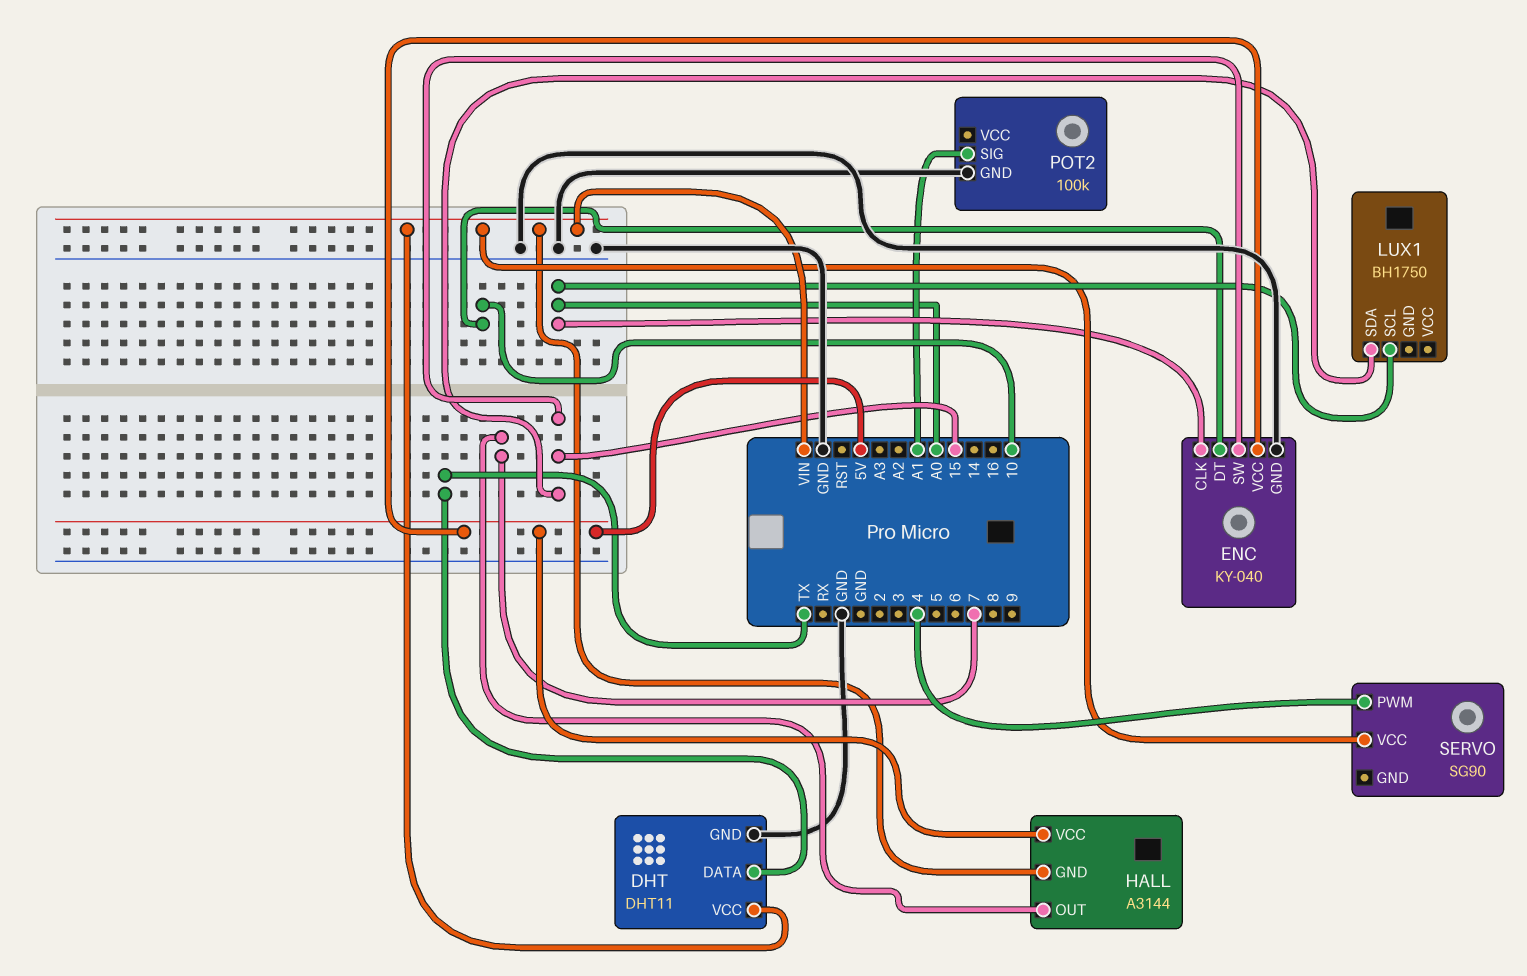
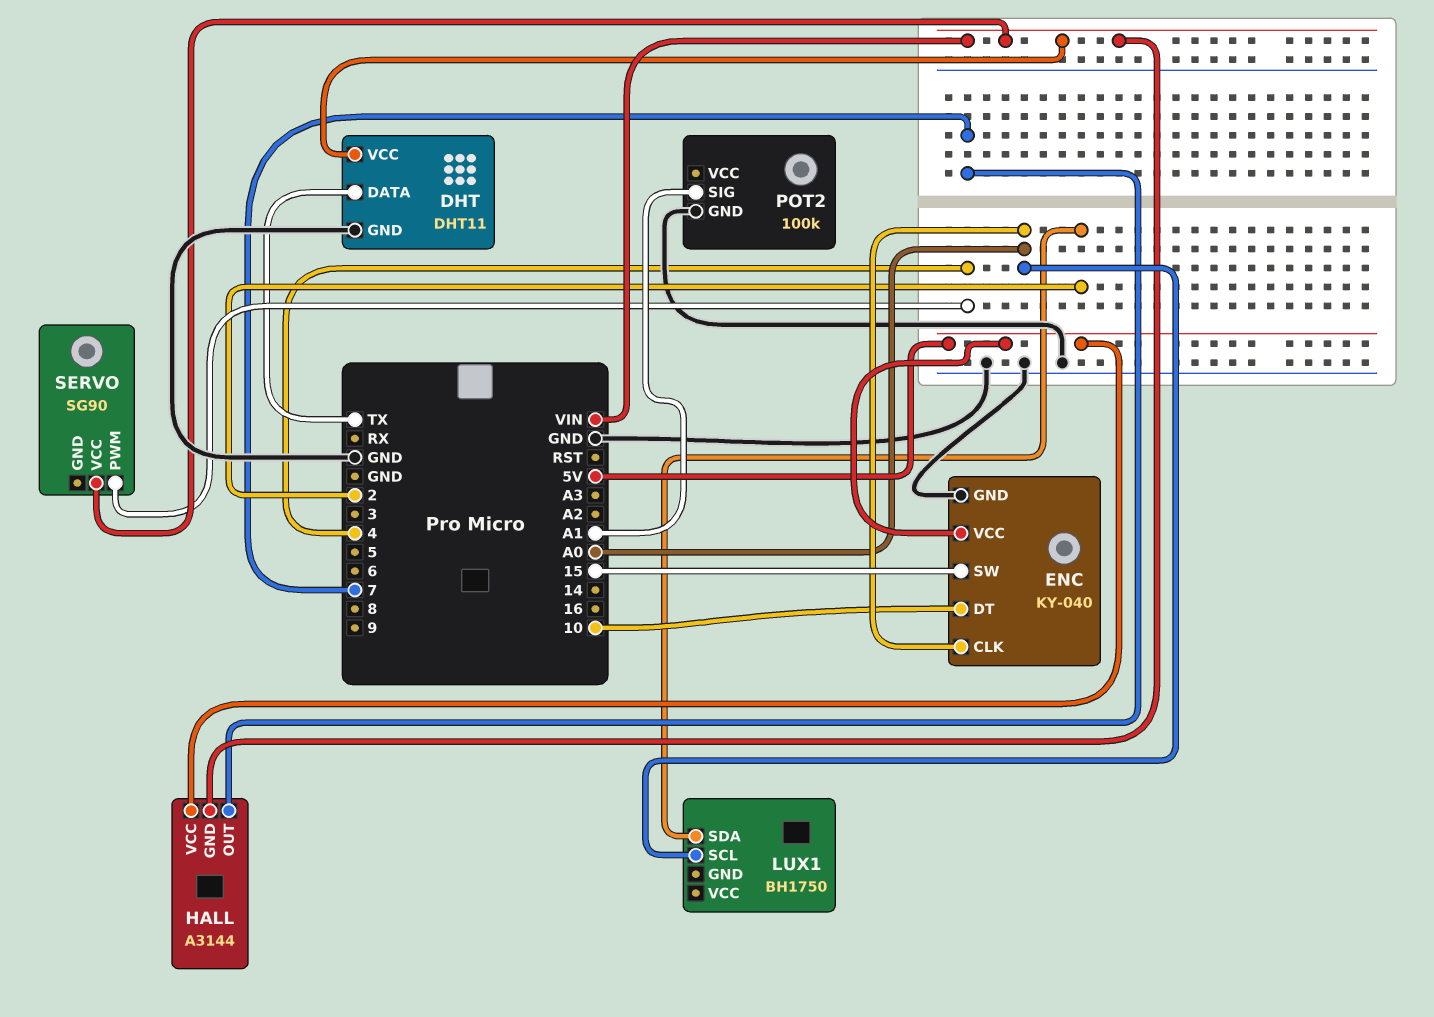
LUX1 pin SDA: 15 -> 2

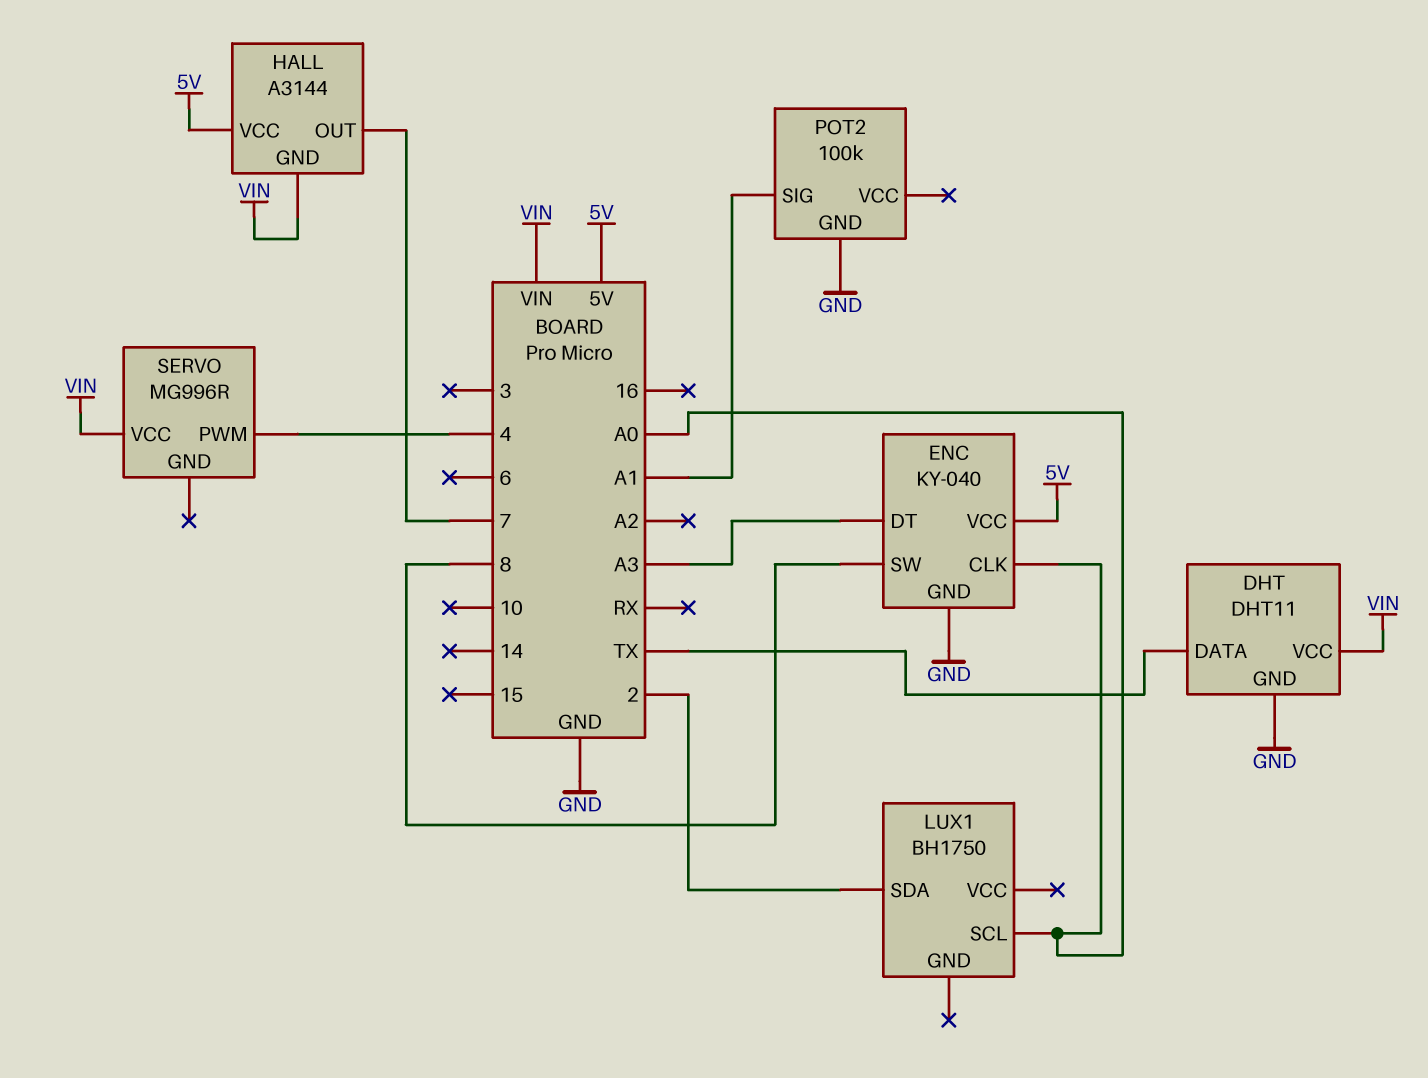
ENC pin DT: 10 -> A3
ENC pin SW: 15 -> 8
SERVO: SG90 -> MG996R

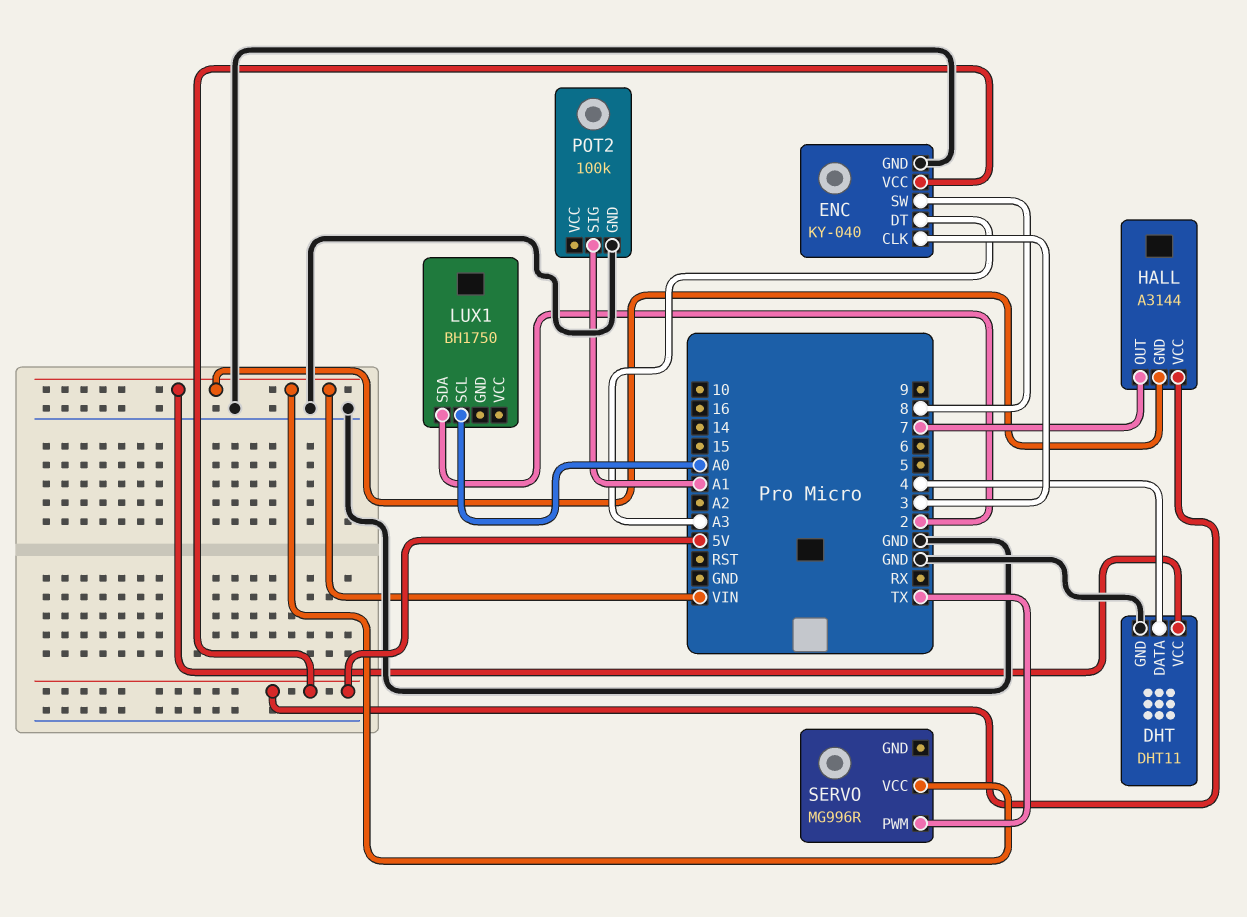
DHT pin DATA: TX -> 4
ENC pin CLK: A0 -> 3
SERVO pin PWM: 4 -> TX

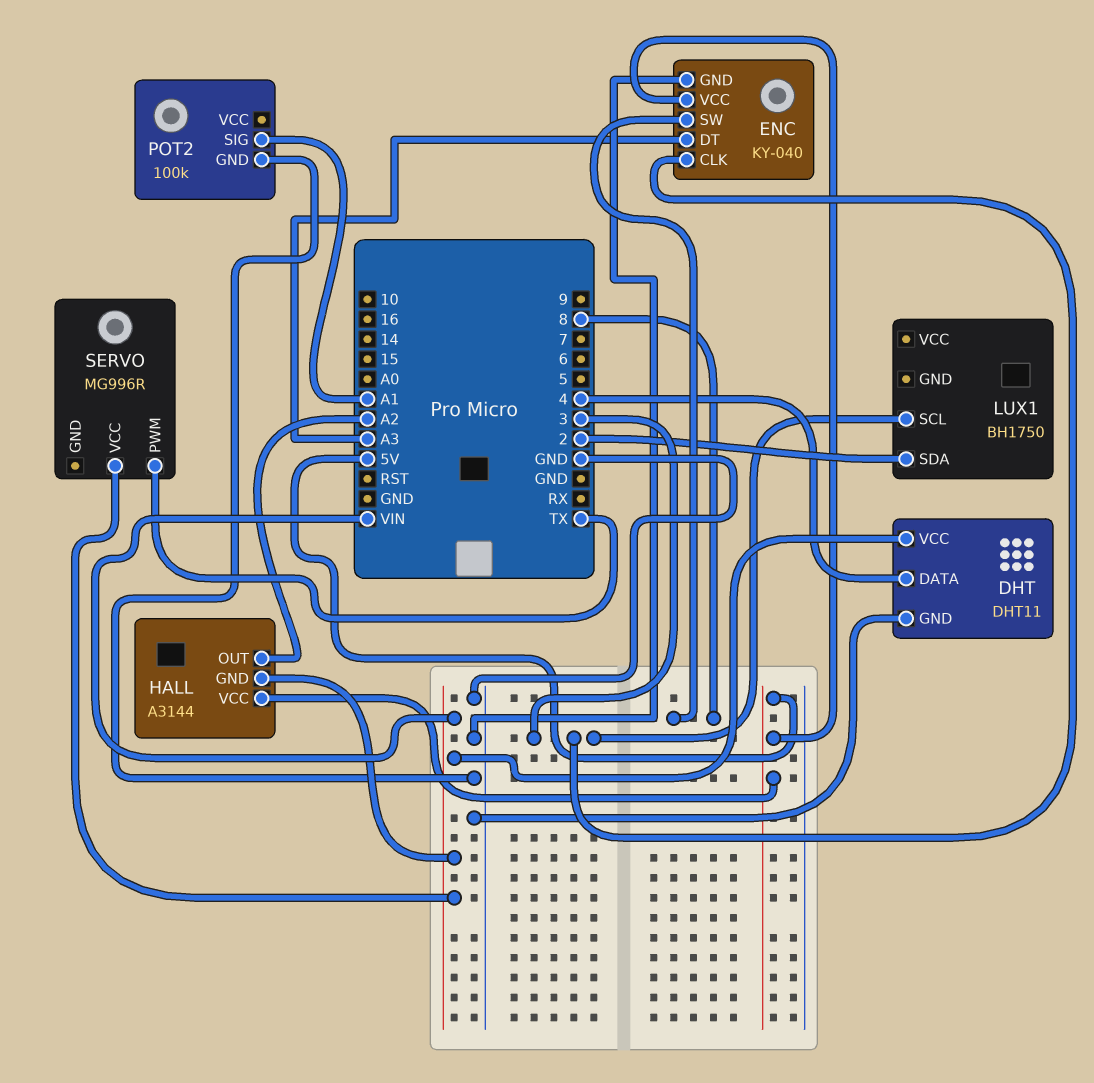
HALL pin OUT: 7 -> A2
LUX1 pin SCL: A0 -> 3

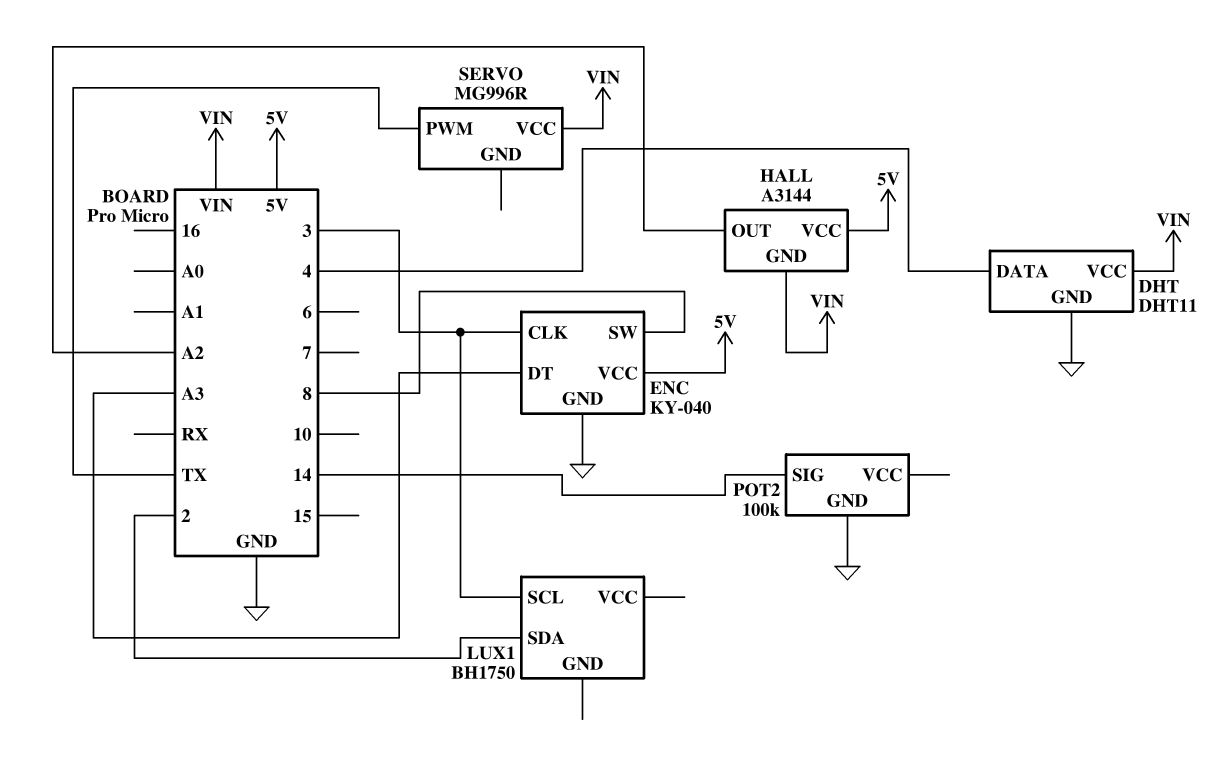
POT2 pin SIG: A1 -> 14

